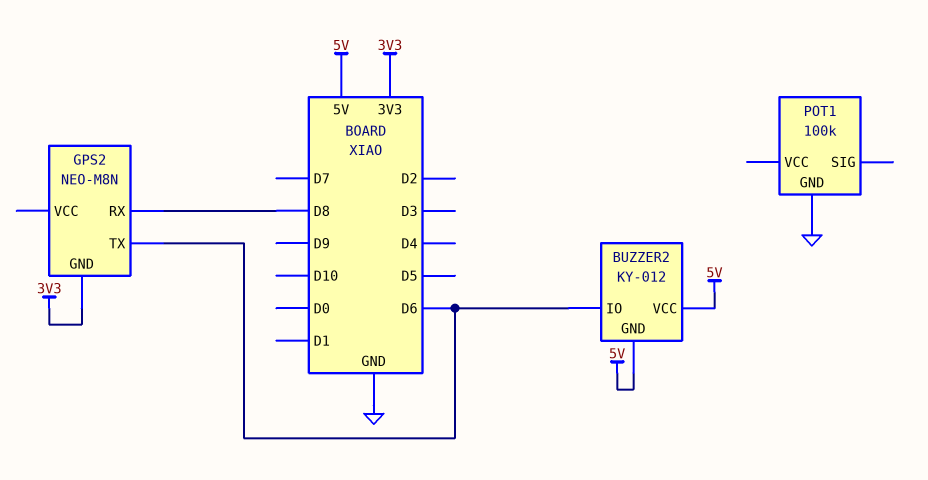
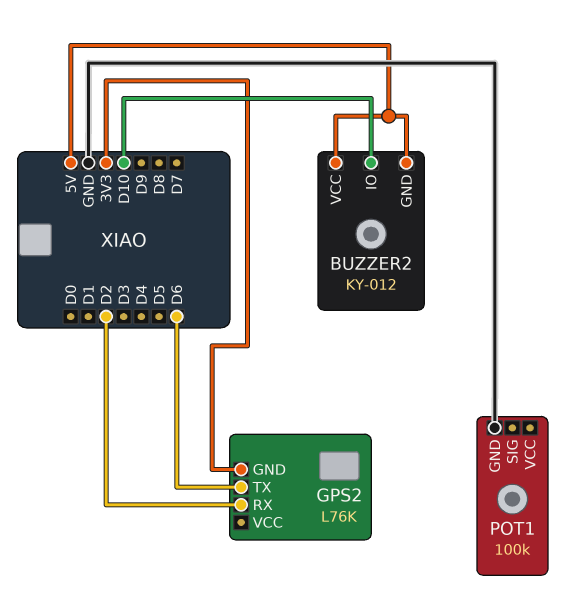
BUZZER2 pin IO: D6 -> D10
GPS2: NEO-M8N -> L76K
GPS2 pin RX: D8 -> D2

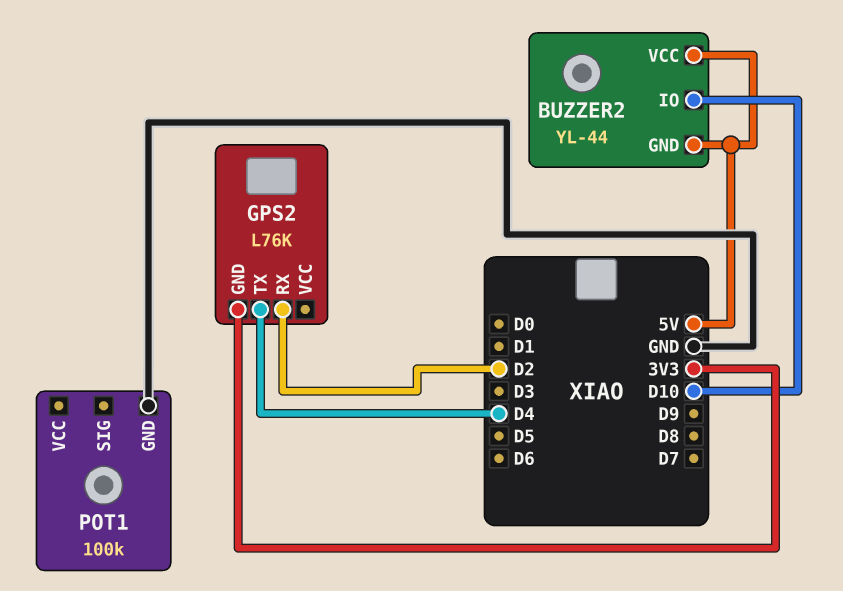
BUZZER2: KY-012 -> YL-44
GPS2 pin TX: D6 -> D4

